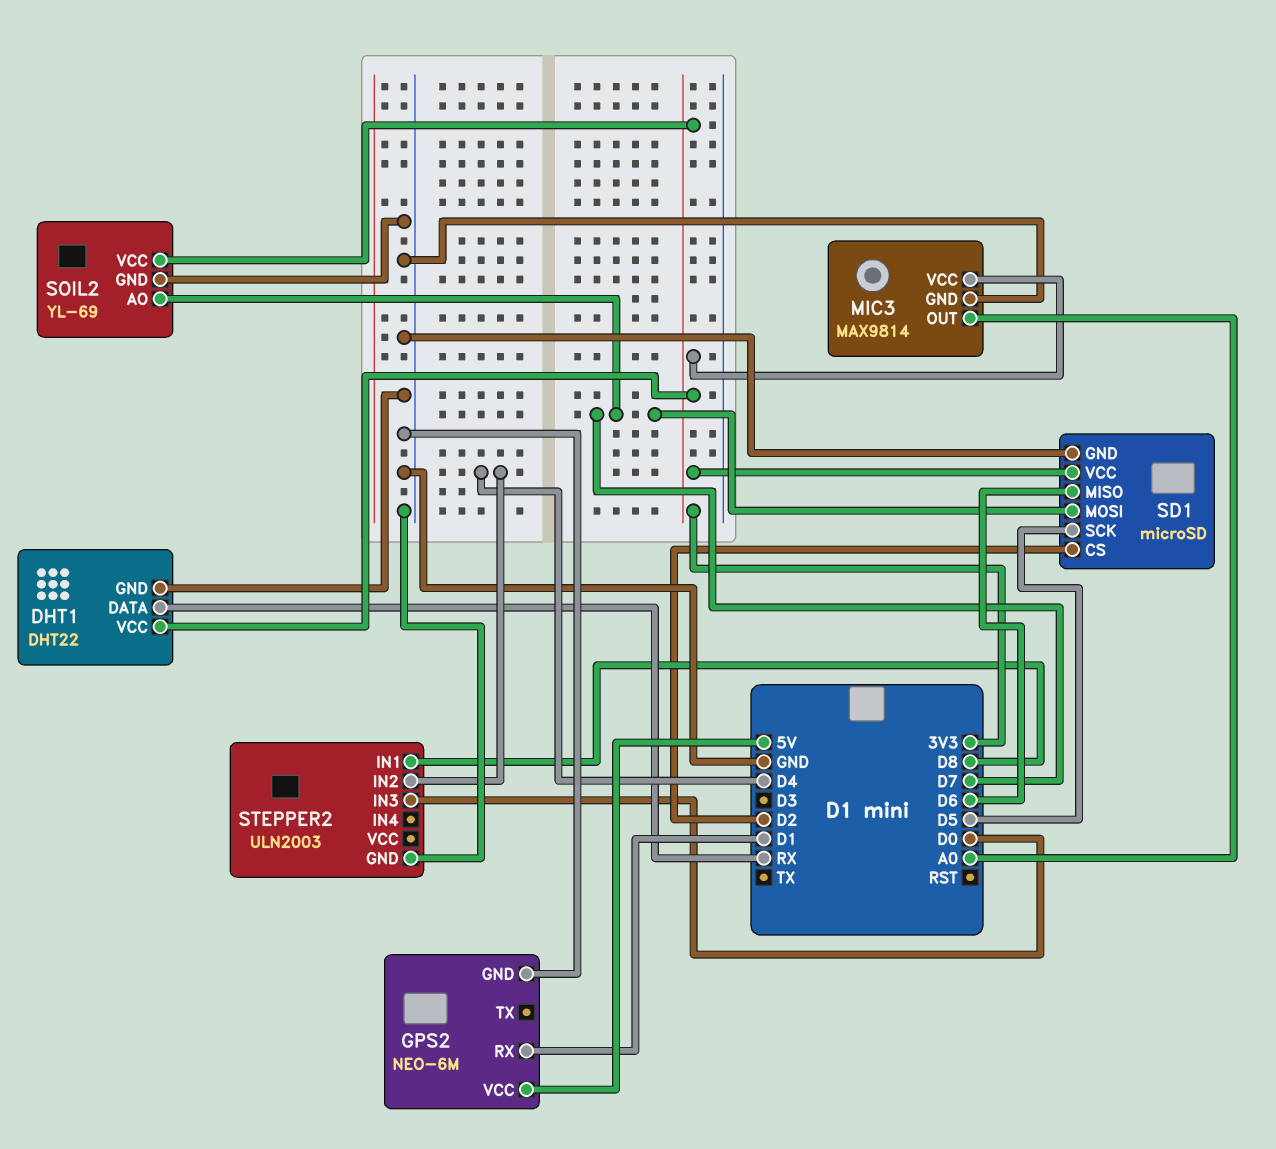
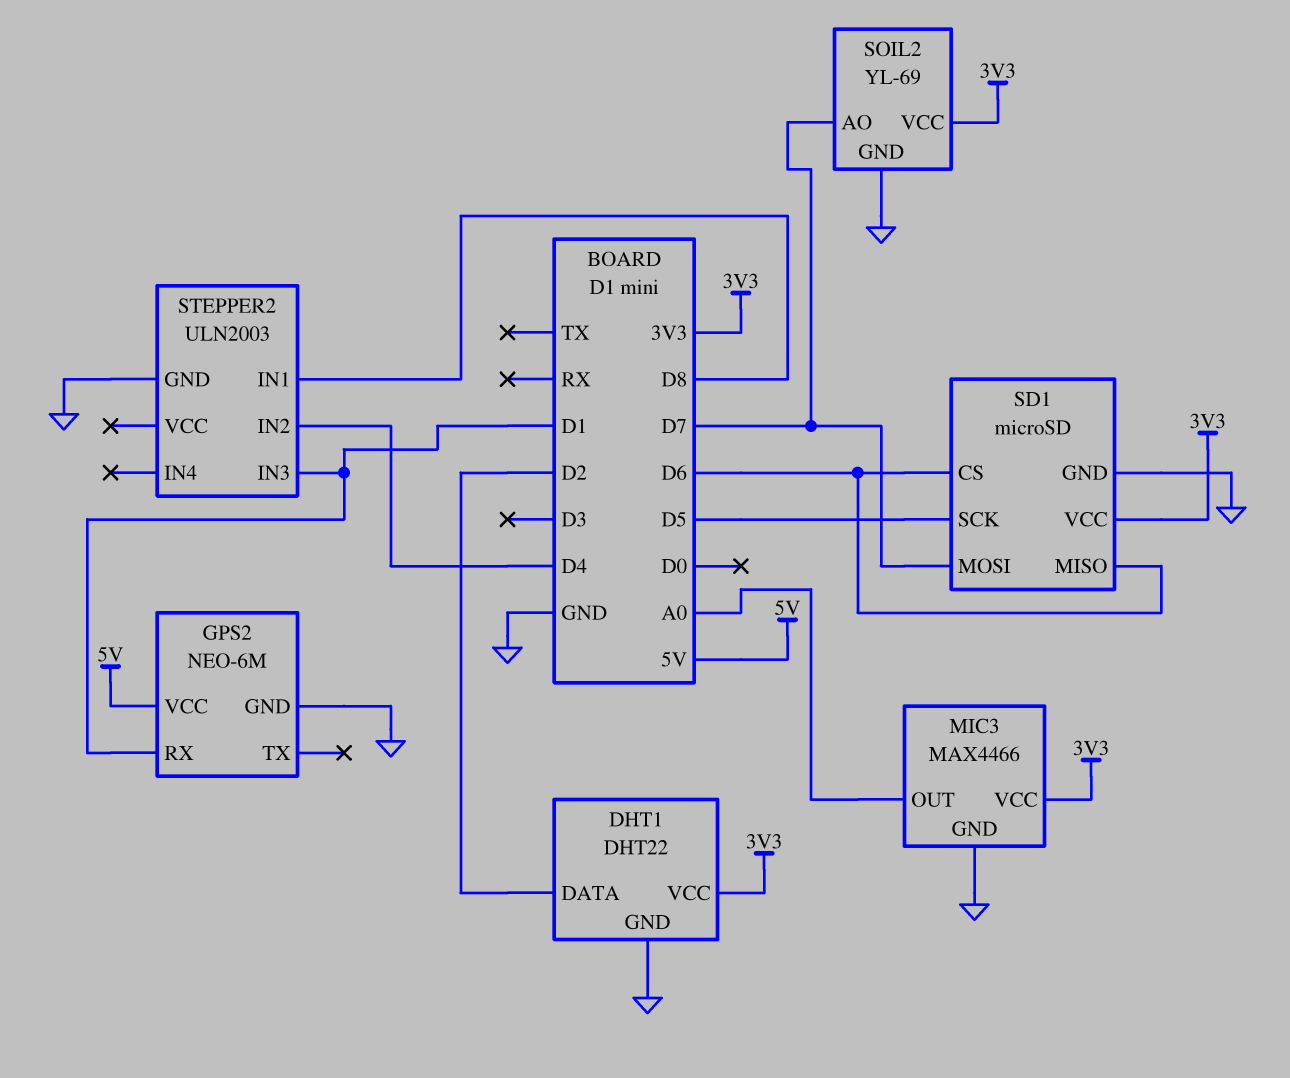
DHT1 pin DATA: RX -> D2
MIC3: MAX9814 -> MAX4466
SD1 pin CS: D2 -> D6
STEPPER2 pin IN3: D0 -> D1

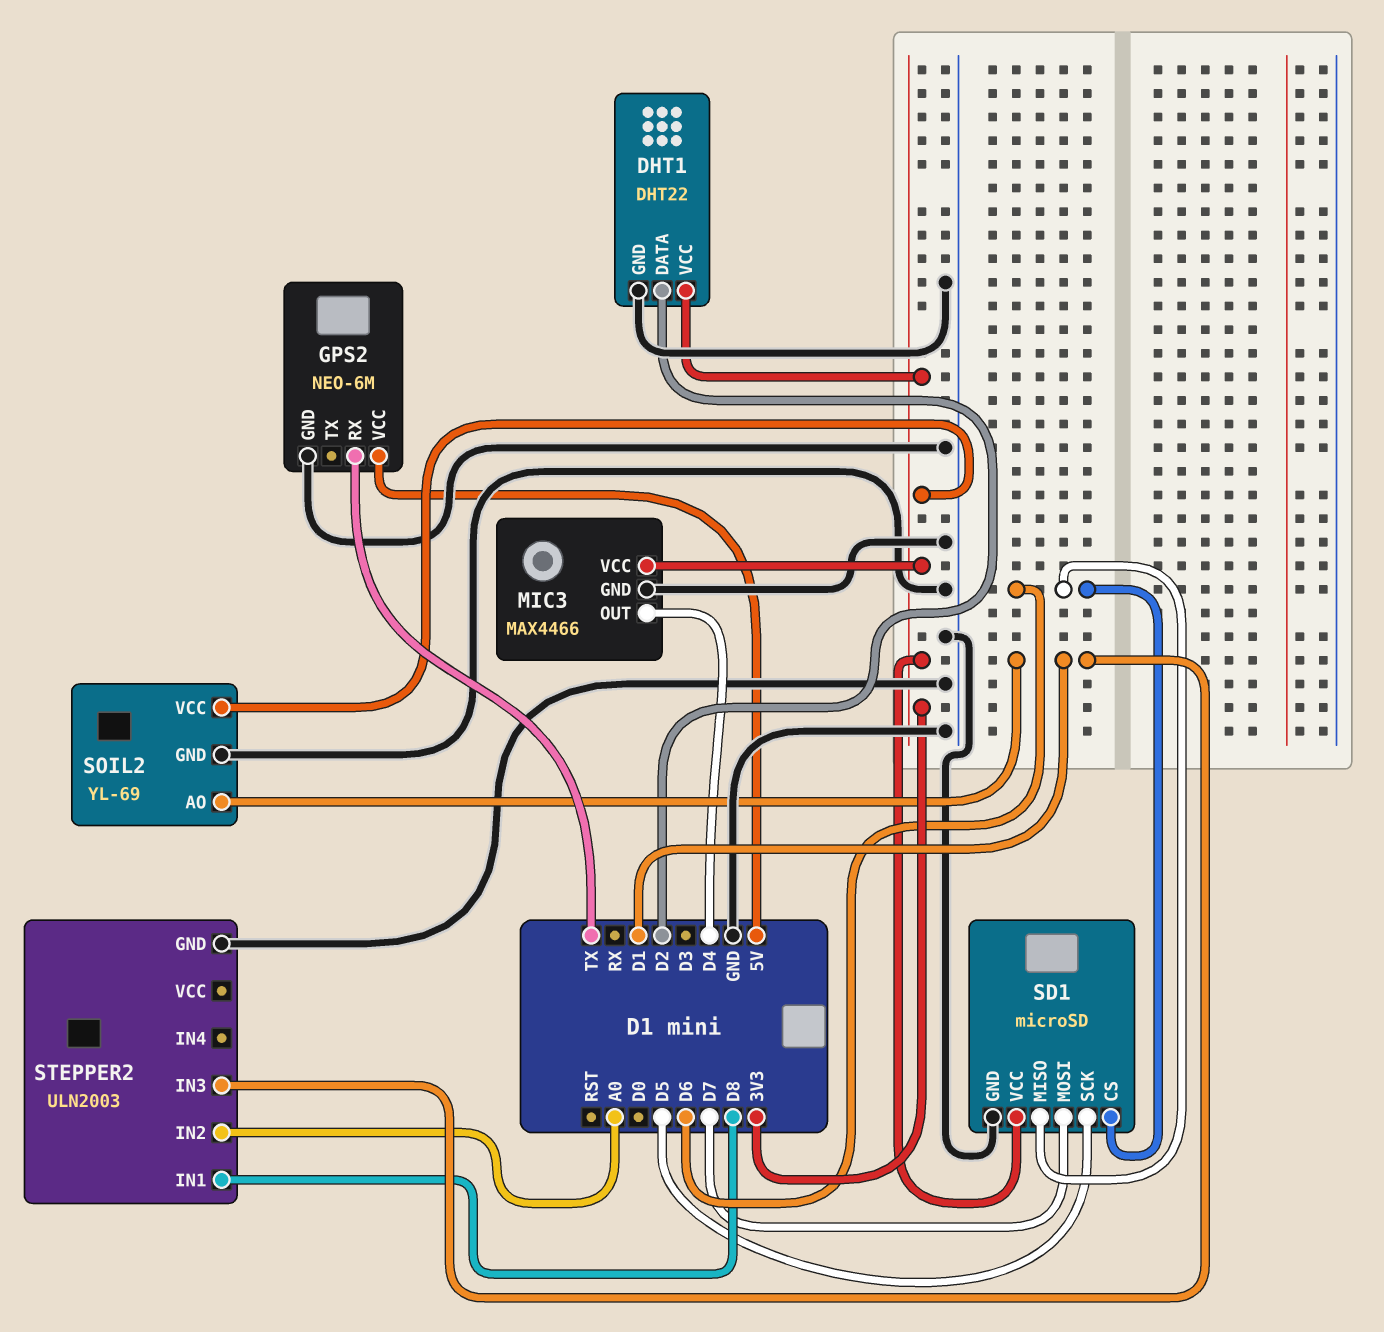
GPS2 pin RX: D1 -> TX
MIC3 pin OUT: A0 -> D4
SOIL2 pin AO: D7 -> D1
STEPPER2 pin IN2: D4 -> A0

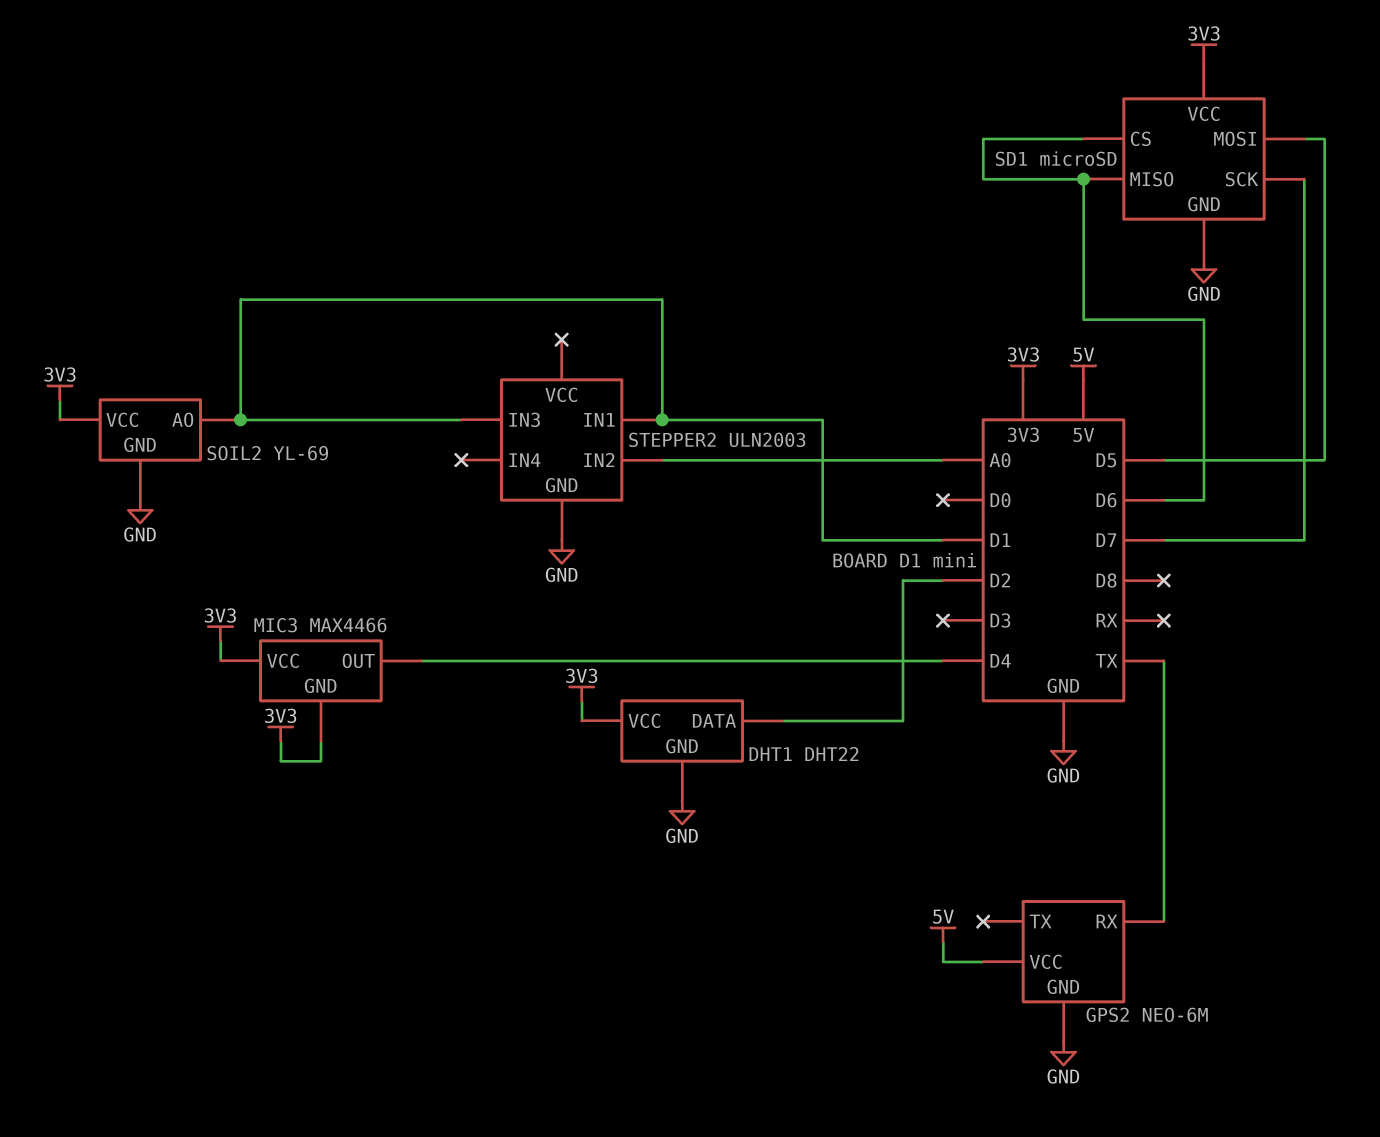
MIC3 pin GND: GND -> 3V3
SD1 pin MOSI: D7 -> D5
SD1 pin SCK: D5 -> D7
STEPPER2 pin IN1: D8 -> D1

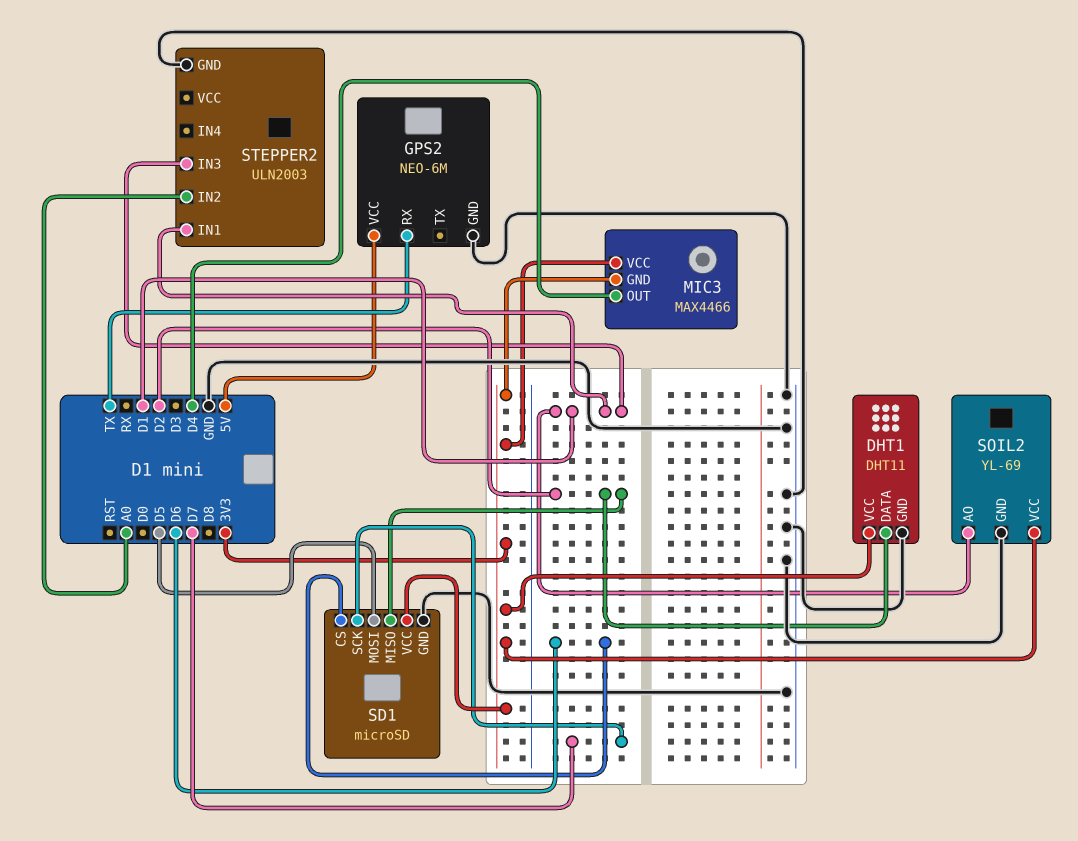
DHT1: DHT22 -> DHT11
SD1 pin MISO: D6 -> D2

